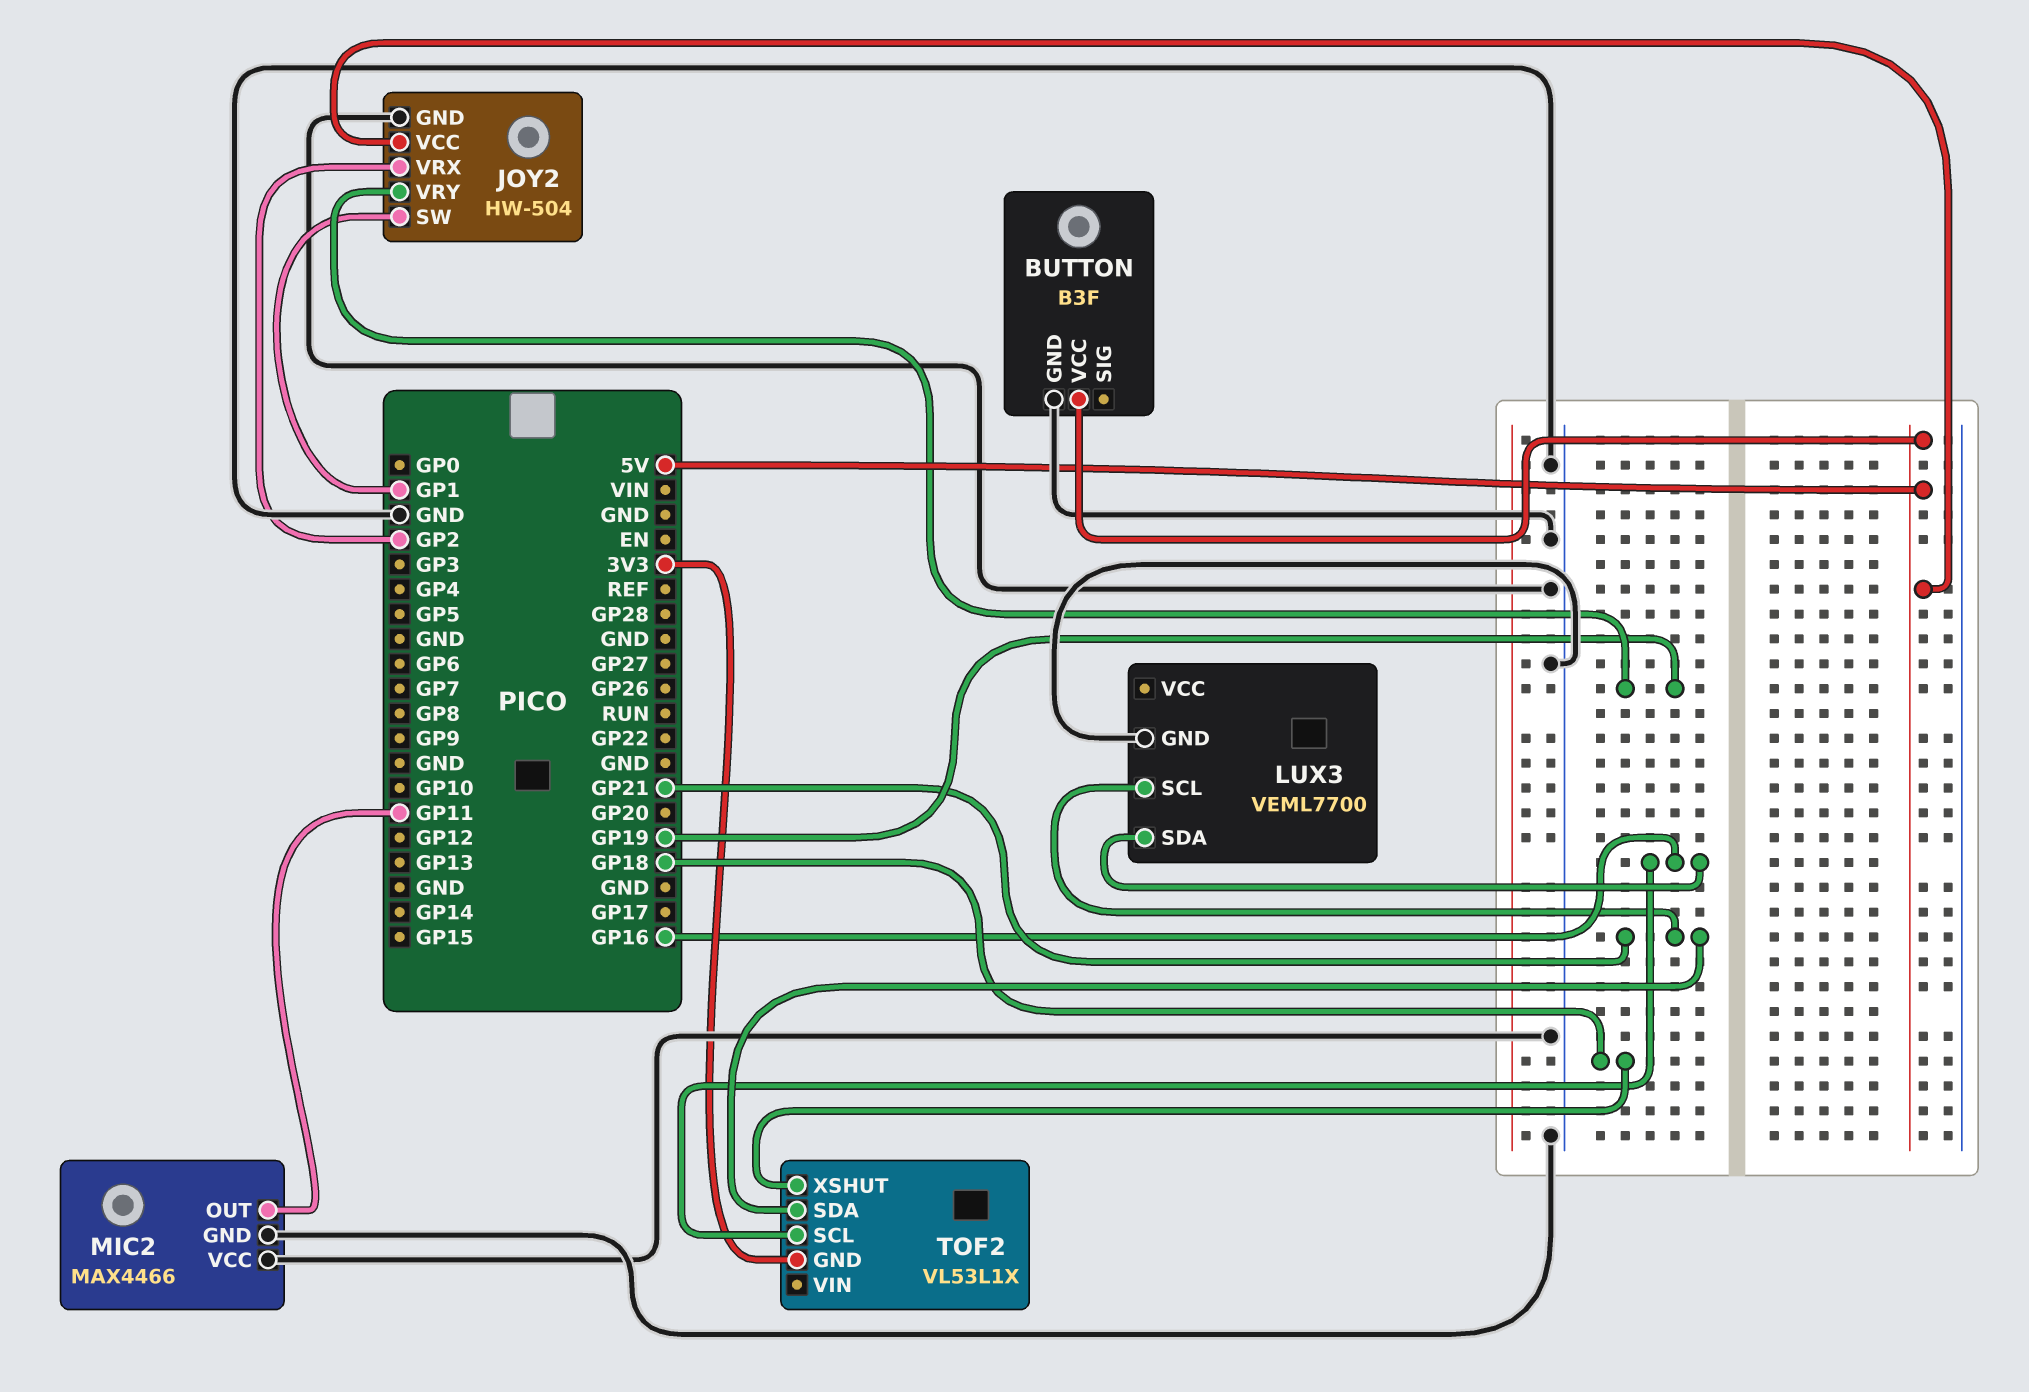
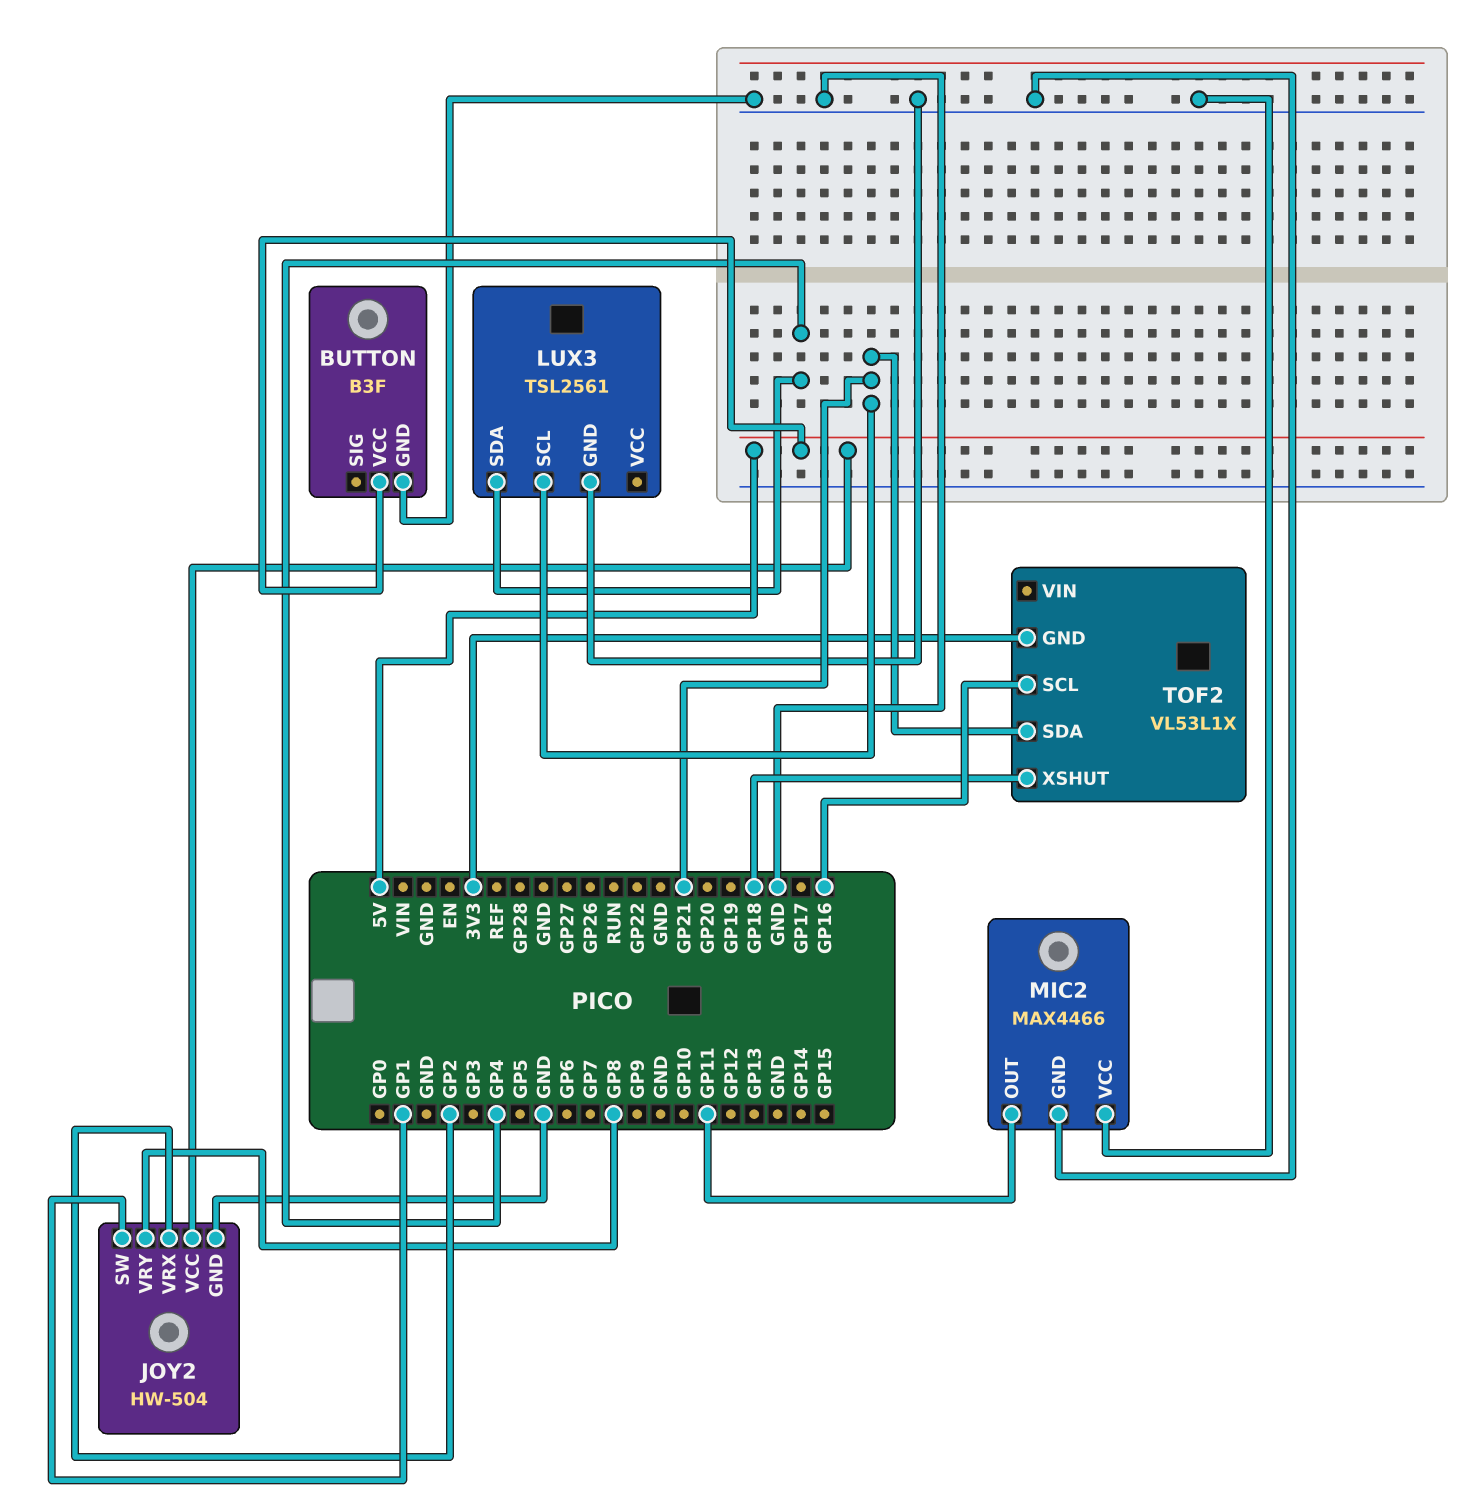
JOY2 pin VRY: GP19 -> GP8
LUX3: VEML7700 -> TSL2561
LUX3 pin SDA: GP16 -> GP4

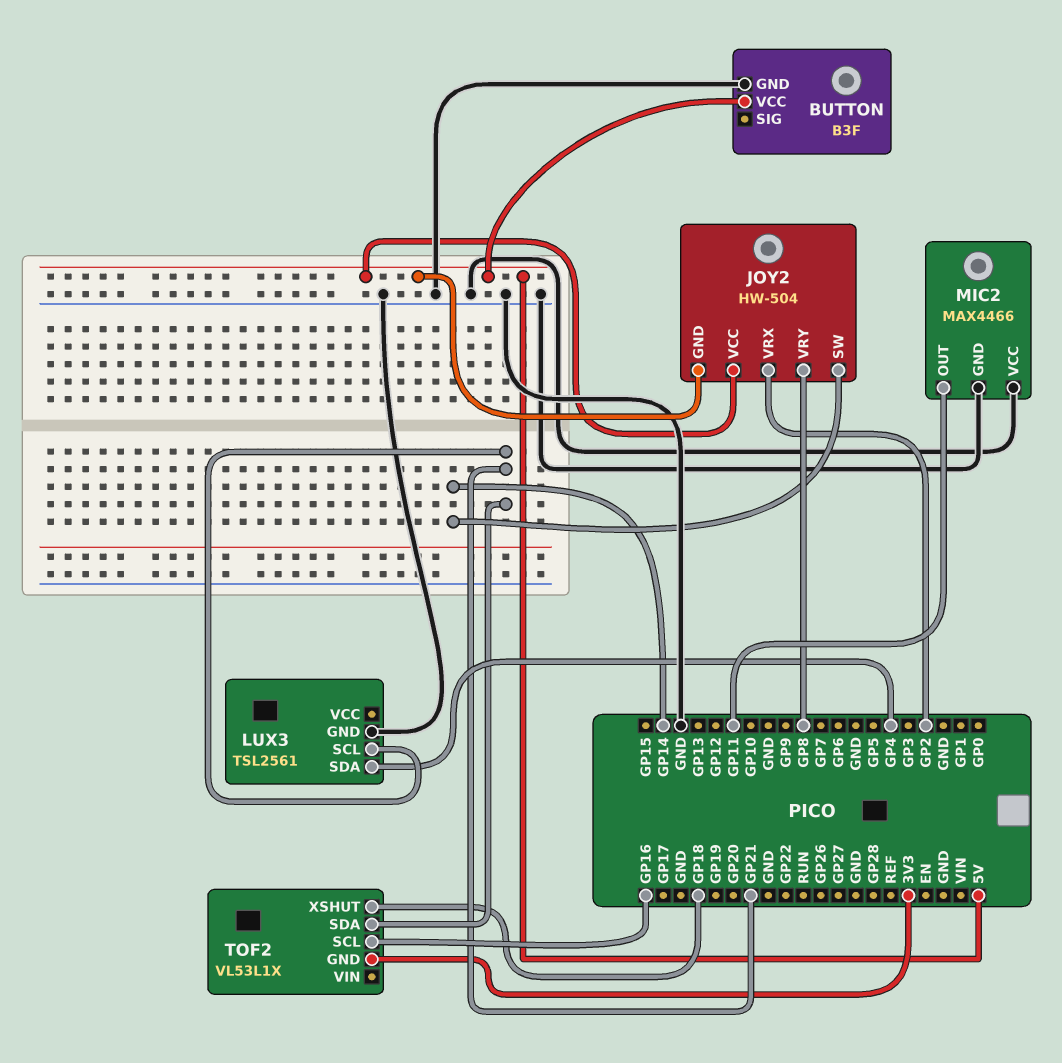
JOY2 pin GND: GND -> 5V
JOY2 pin SW: GP1 -> GP14

